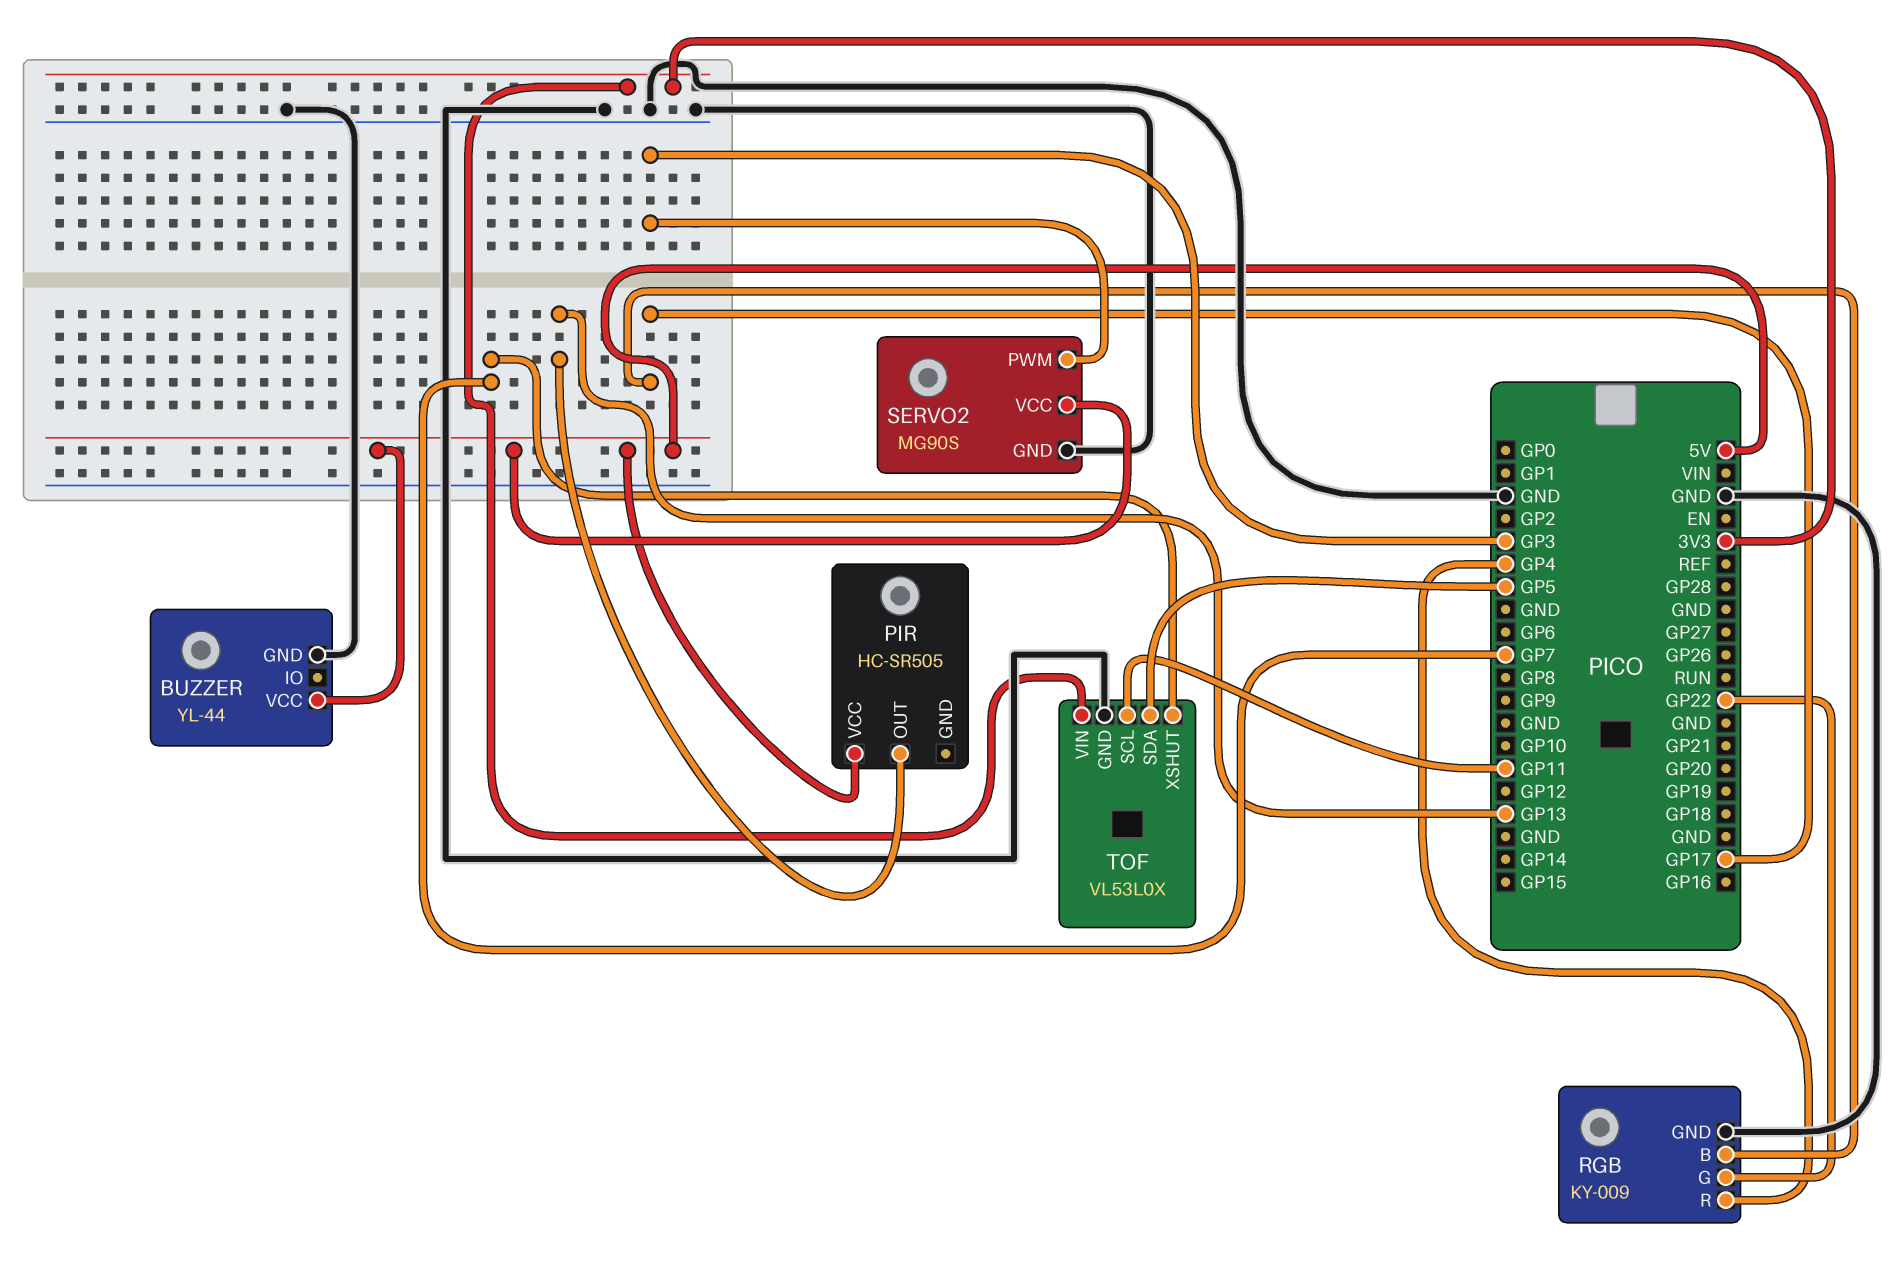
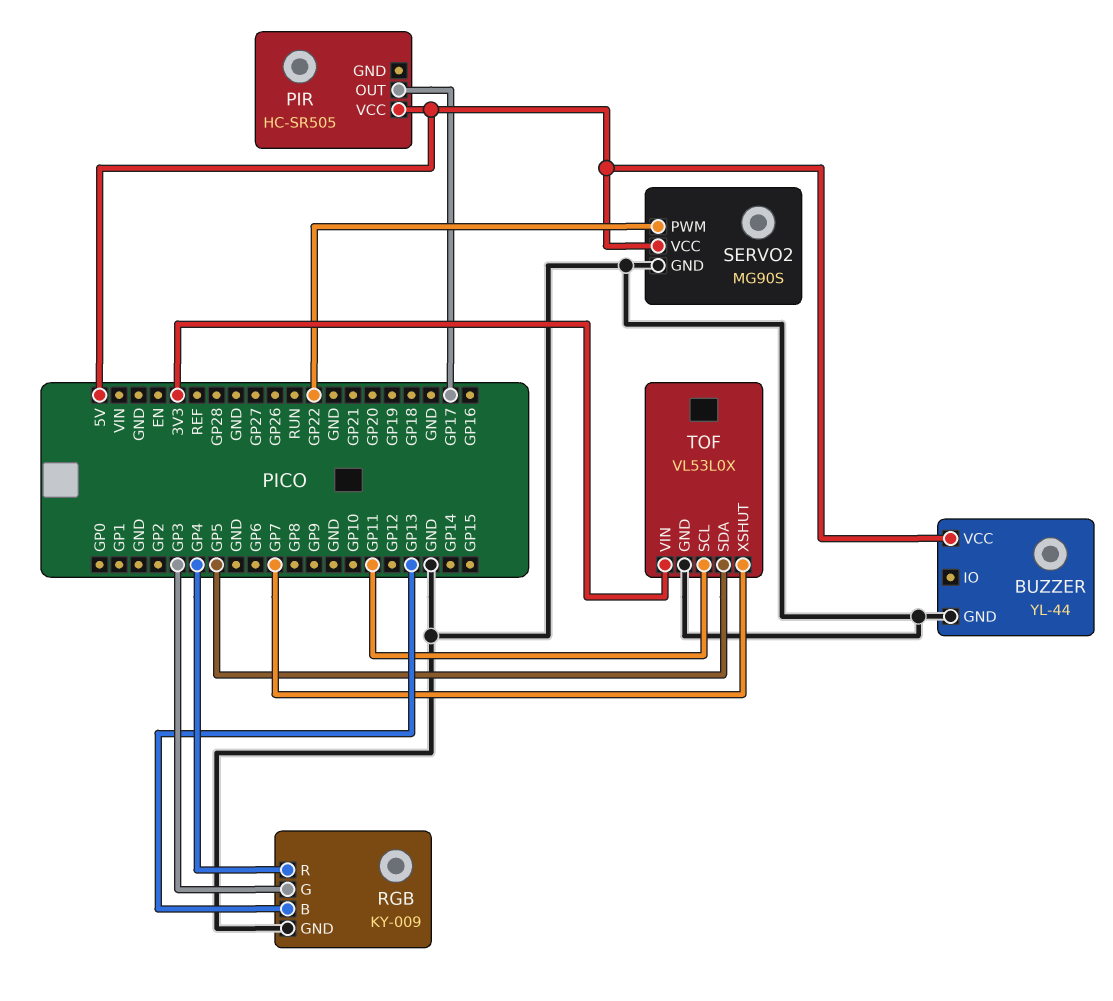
PIR pin OUT: GP13 -> GP17
RGB pin B: GP17 -> GP13
RGB pin G: GP22 -> GP3
SERVO2 pin PWM: GP3 -> GP22

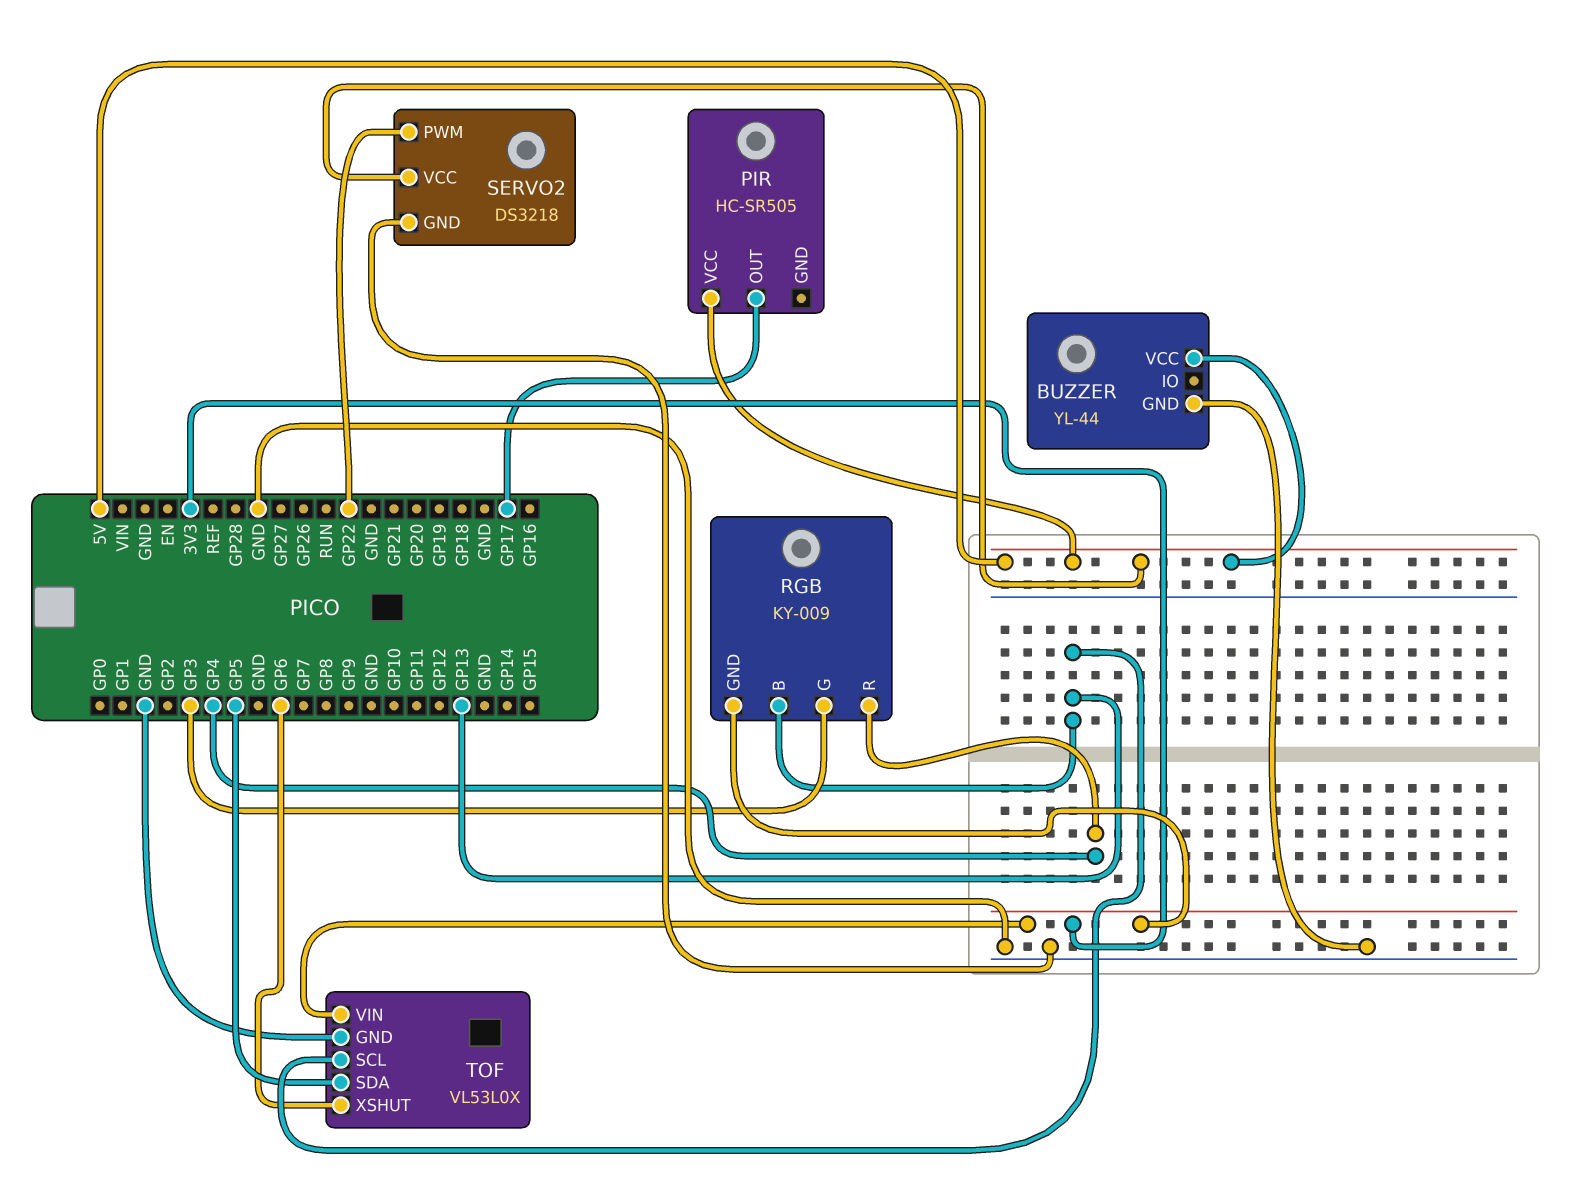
RGB pin GND: GND -> 3V3
SERVO2: MG90S -> DS3218
TOF pin SCL: GP11 -> GP13
TOF pin XSHUT: GP7 -> GP6

